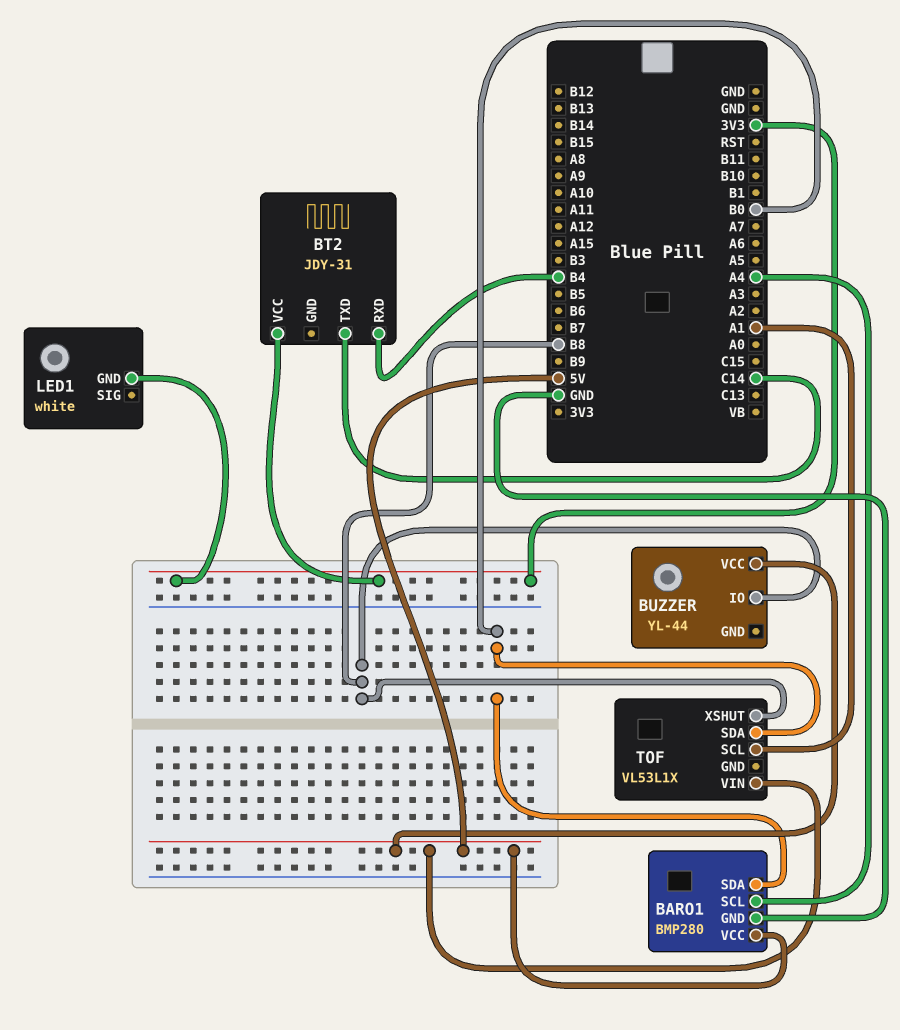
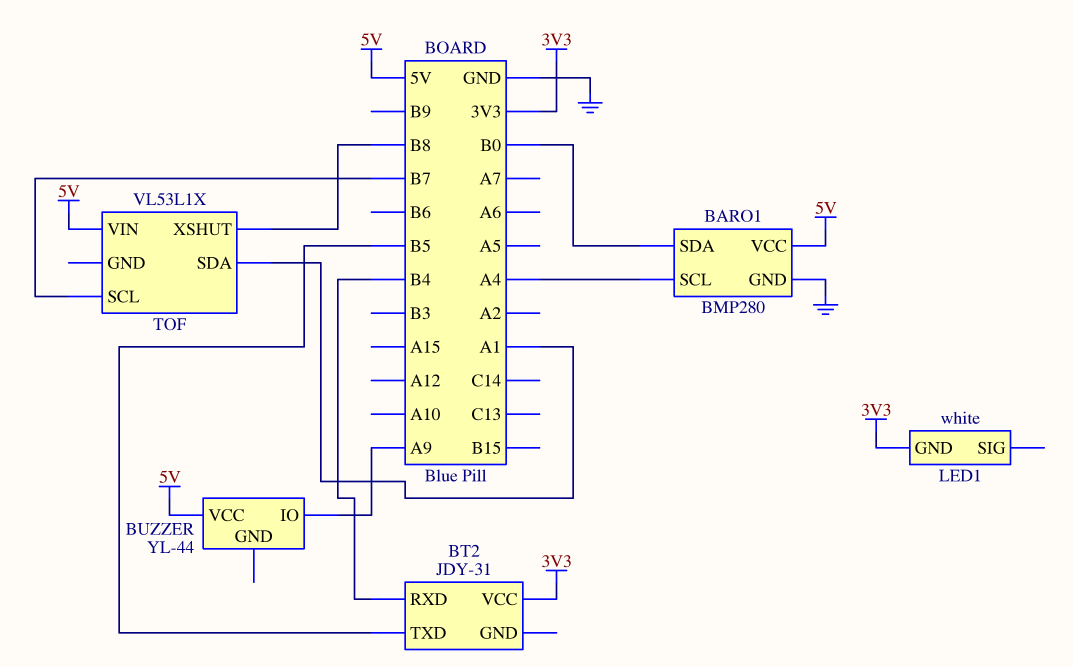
BT2 pin TXD: C14 -> B5
BUZZER pin IO: B8 -> A9
TOF pin SCL: A1 -> B7
TOF pin SDA: B0 -> A1

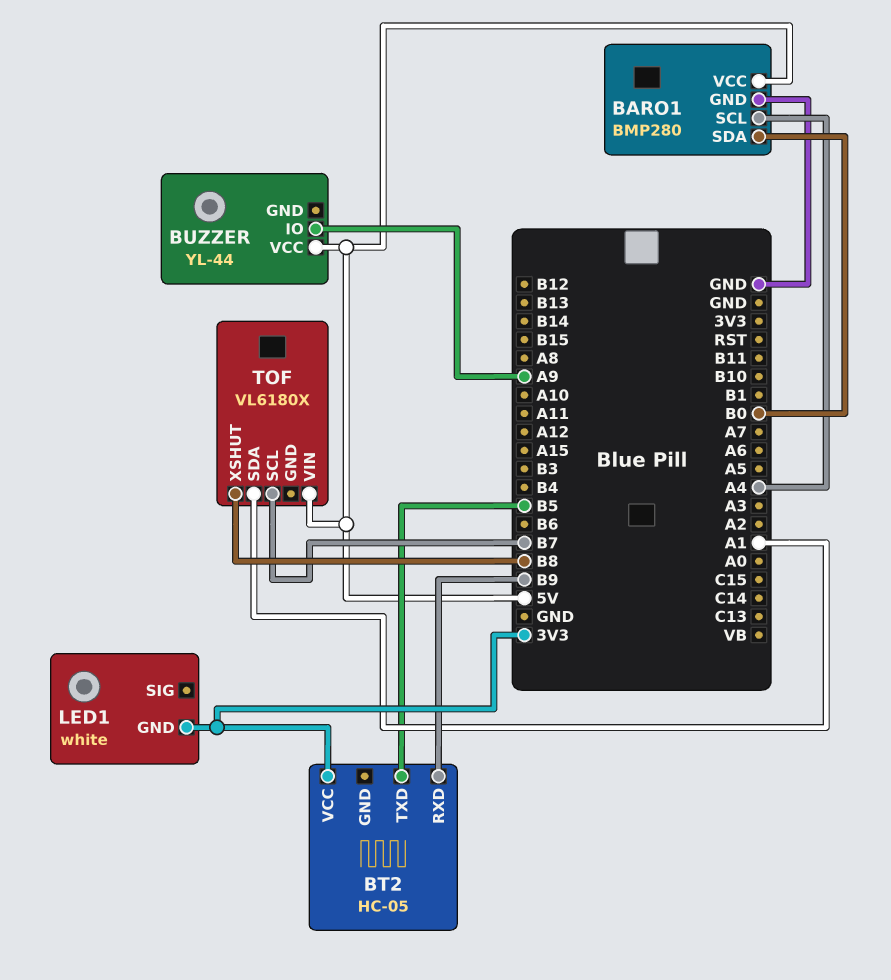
BT2: JDY-31 -> HC-05
BT2 pin RXD: B4 -> B9
TOF: VL53L1X -> VL6180X

